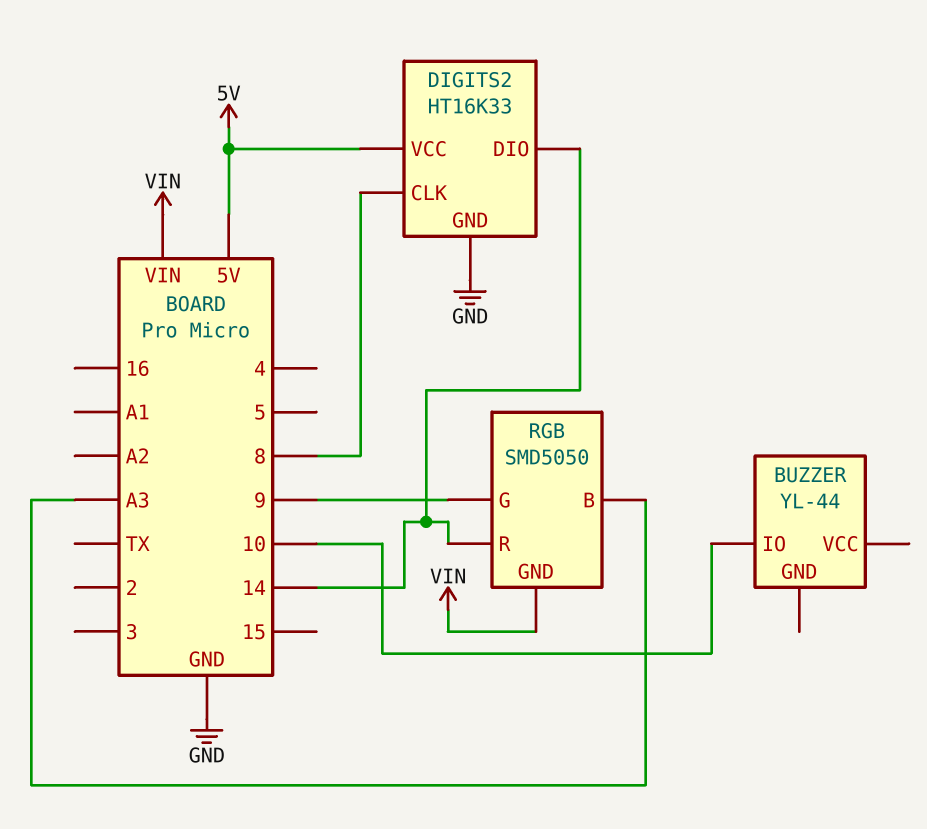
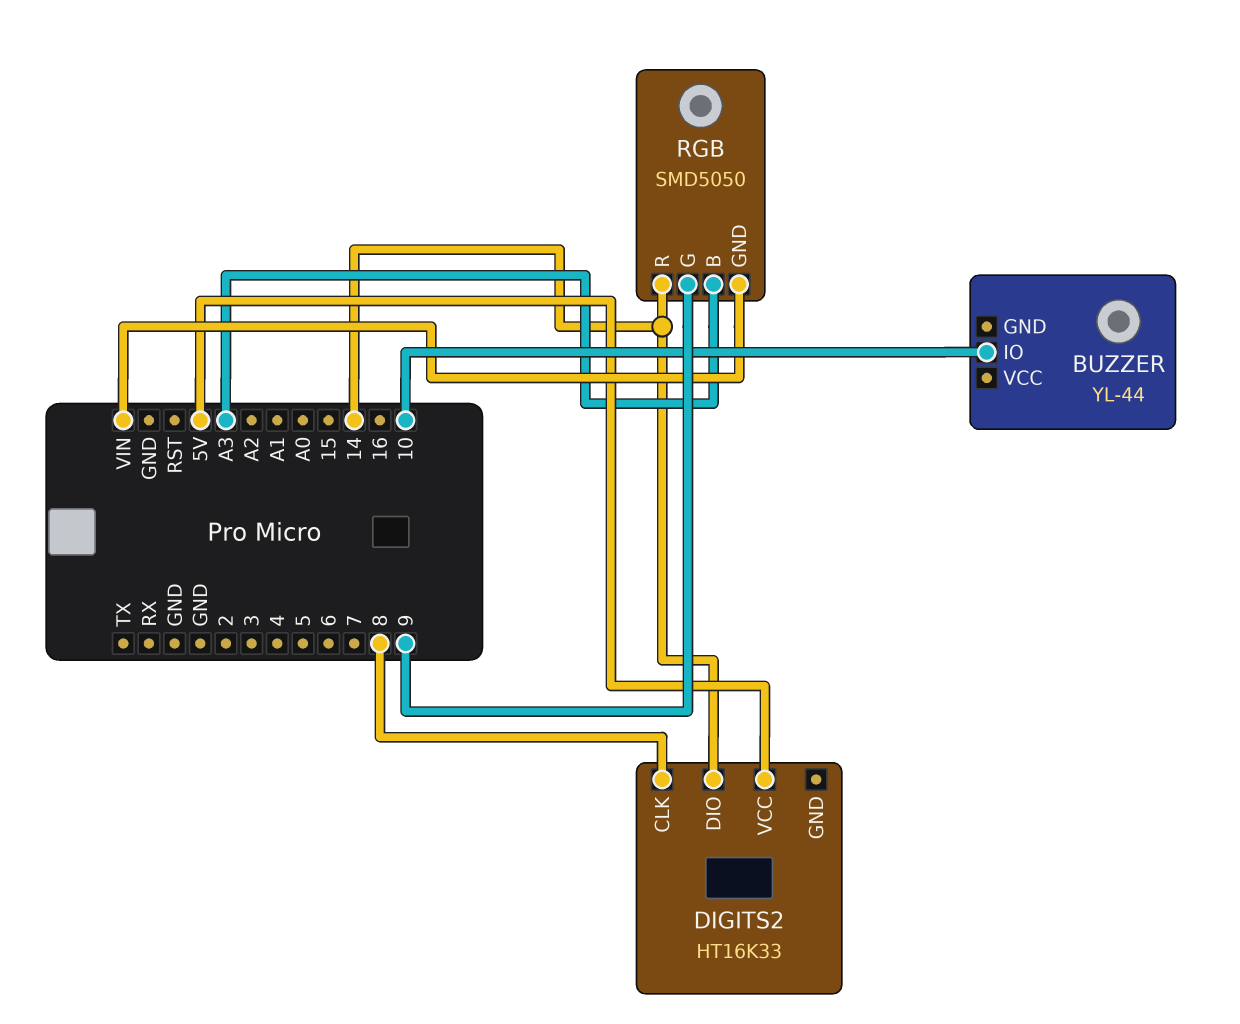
DIGITS2 pin GND: GND -> none

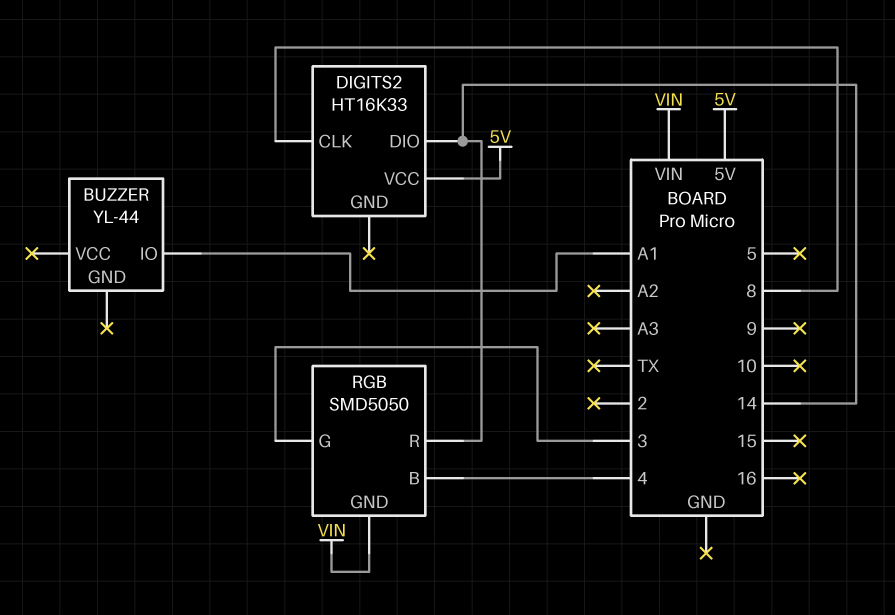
BUZZER pin IO: 10 -> A1
RGB pin B: A3 -> 4
RGB pin G: 9 -> 3

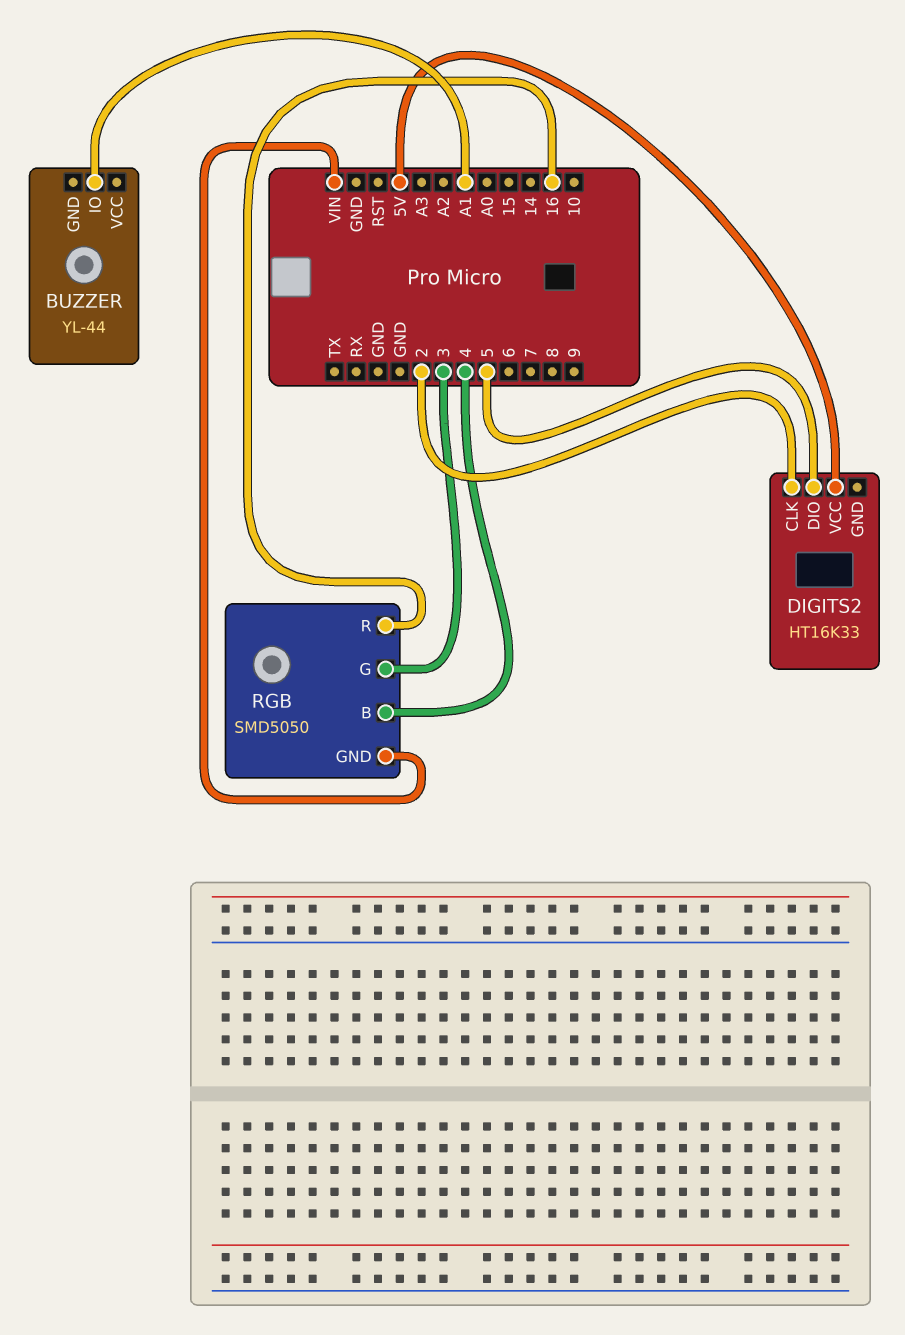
DIGITS2 pin CLK: 8 -> 2
DIGITS2 pin DIO: 14 -> 5
RGB pin R: 14 -> 16

